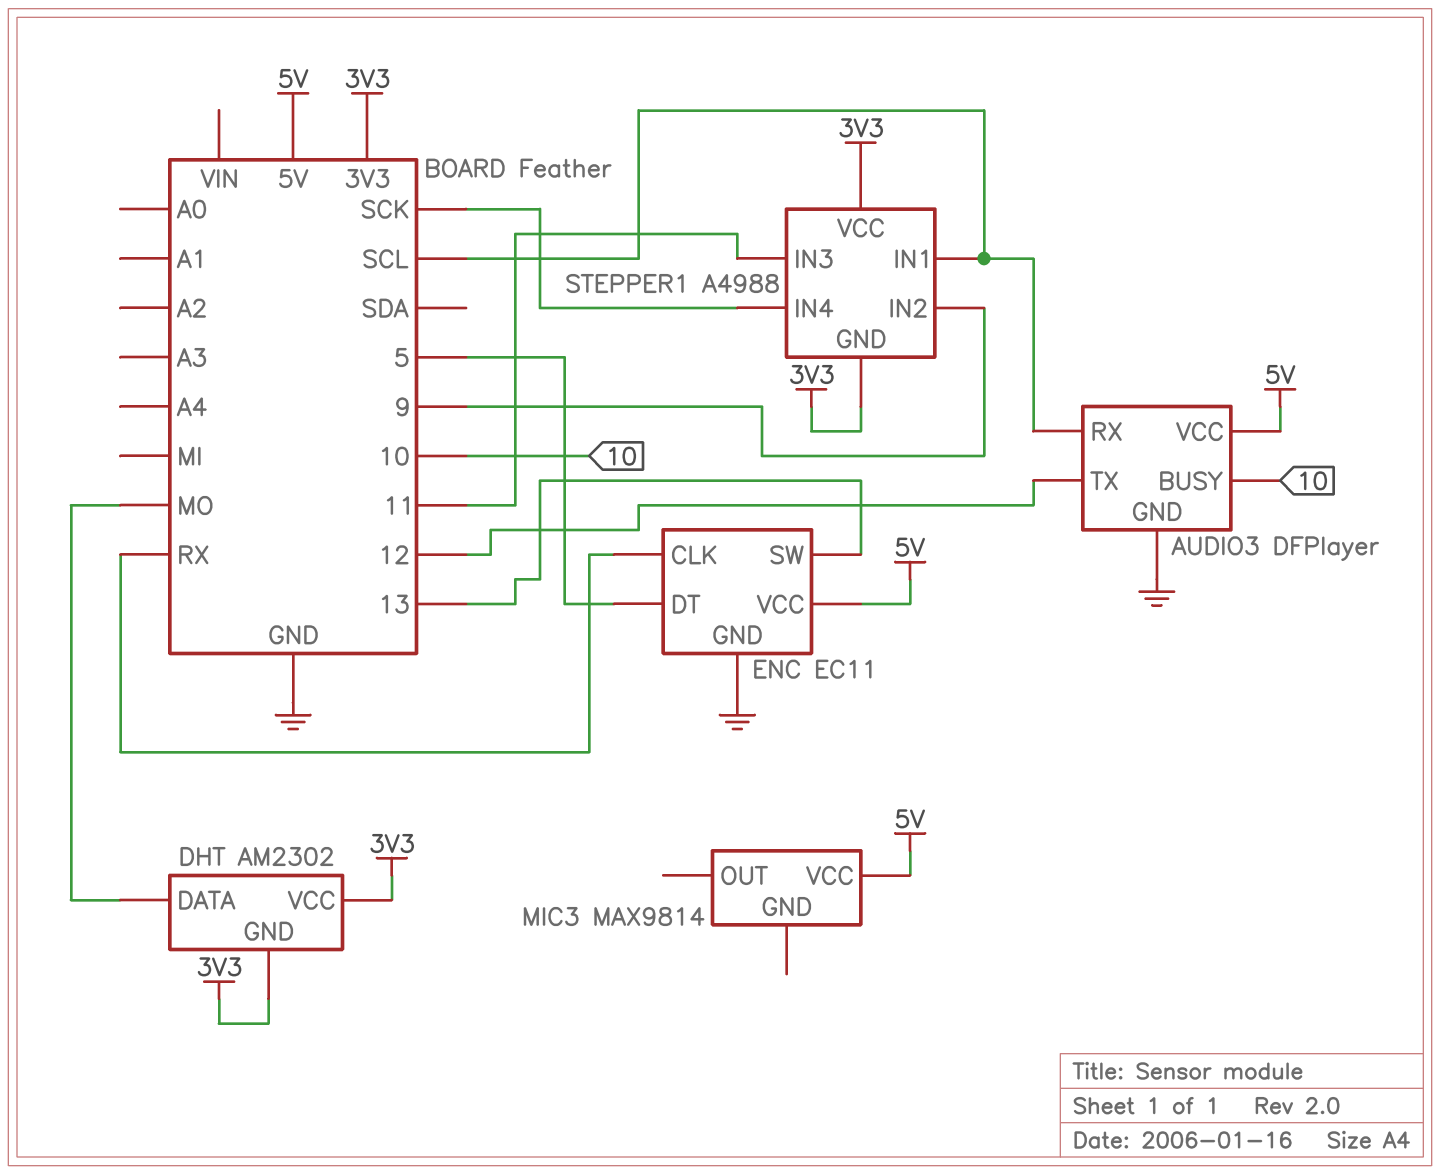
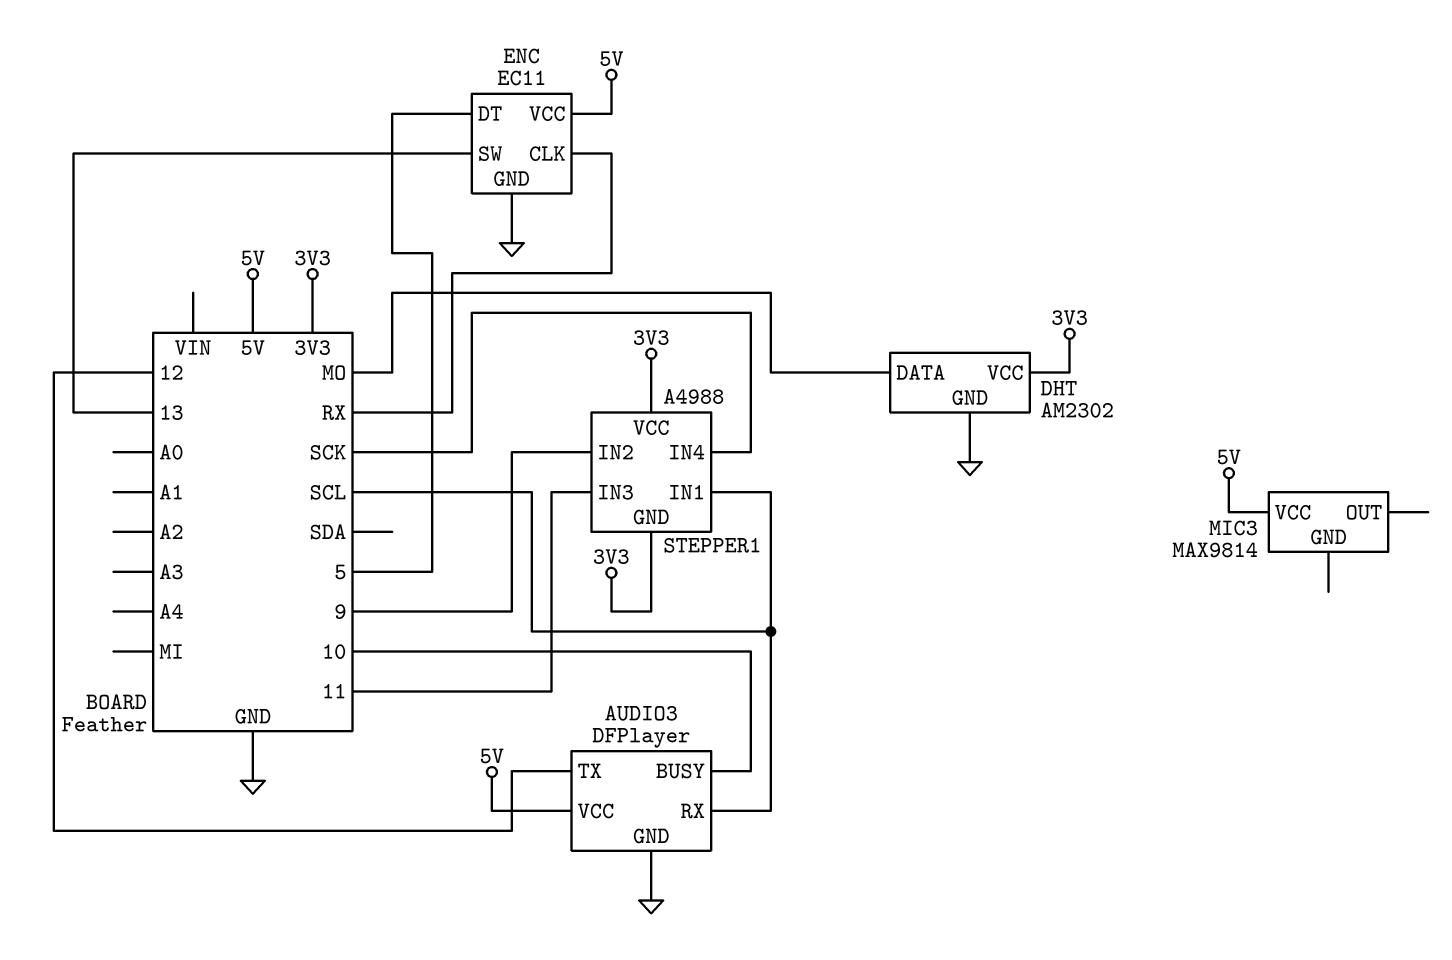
DHT pin GND: 3V3 -> GND

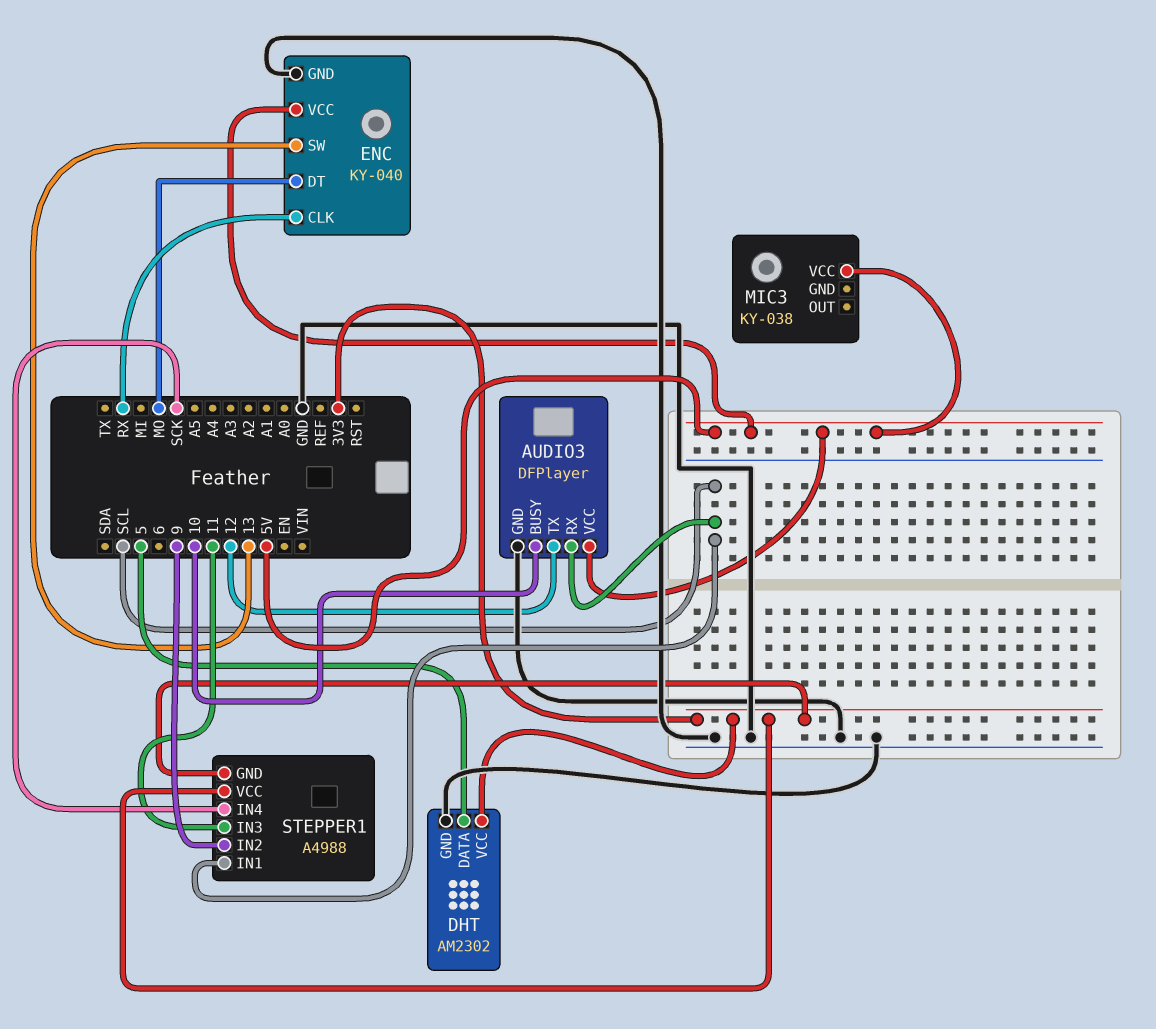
DHT pin DATA: MO -> 5
ENC: EC11 -> KY-040
ENC pin DT: 5 -> MO
MIC3: MAX9814 -> KY-038

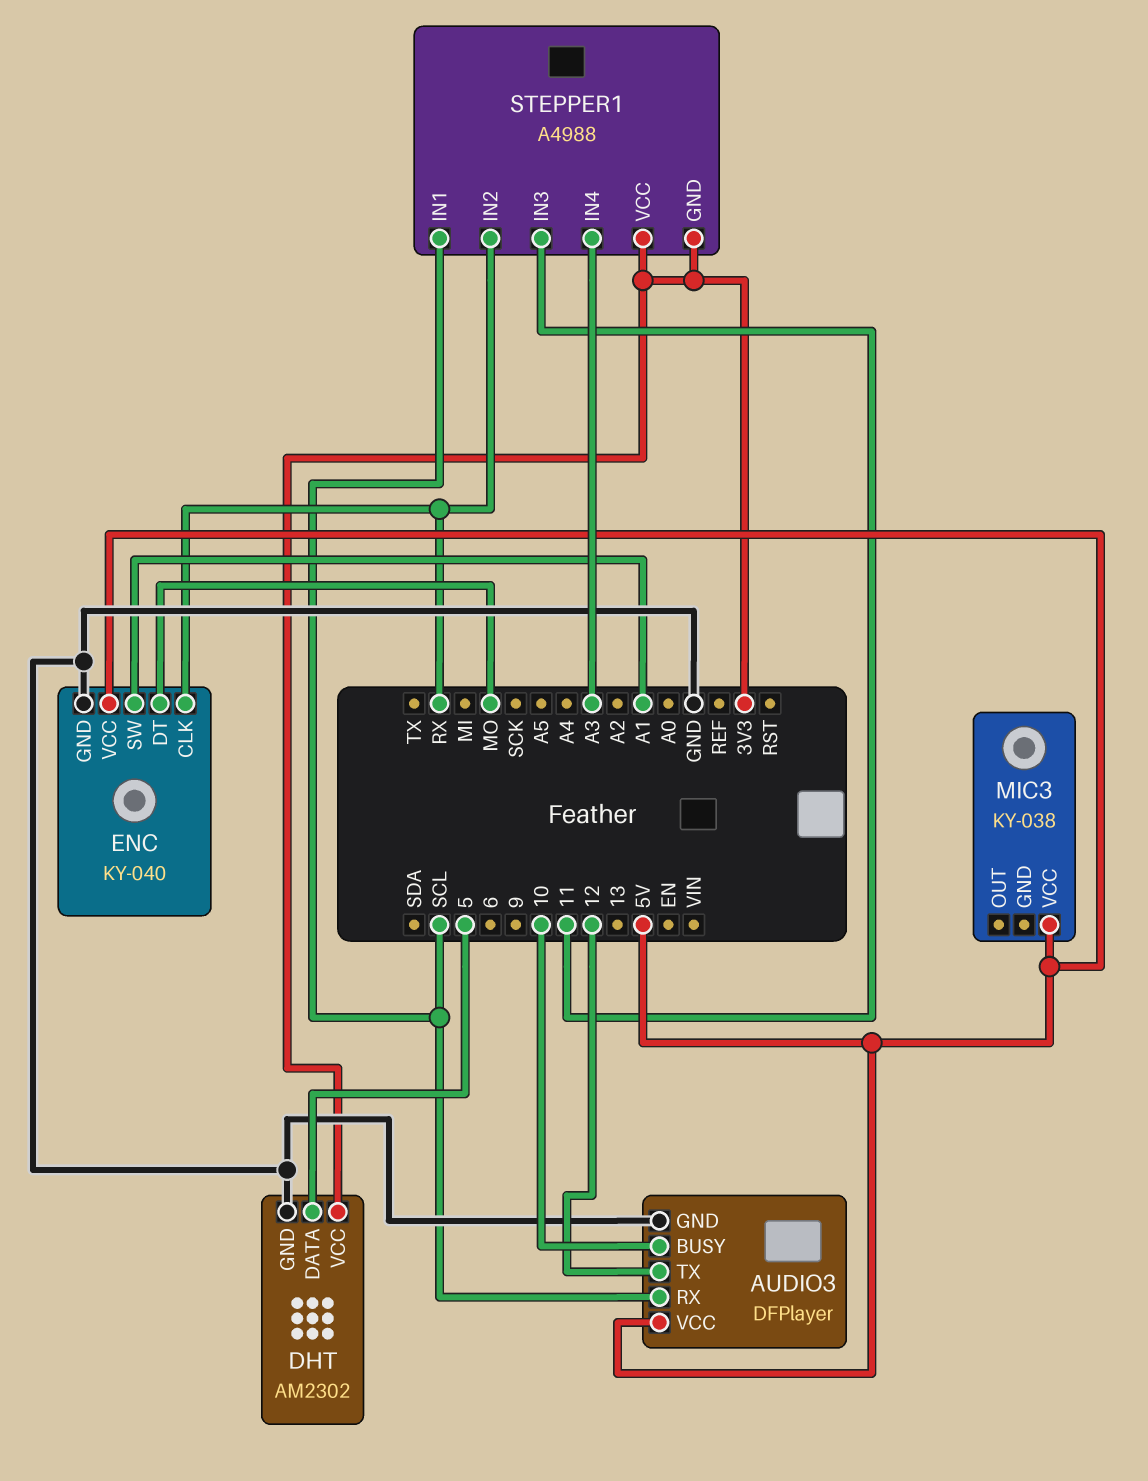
ENC pin SW: 13 -> A1
STEPPER1 pin IN2: 9 -> RX
STEPPER1 pin IN4: SCK -> A3

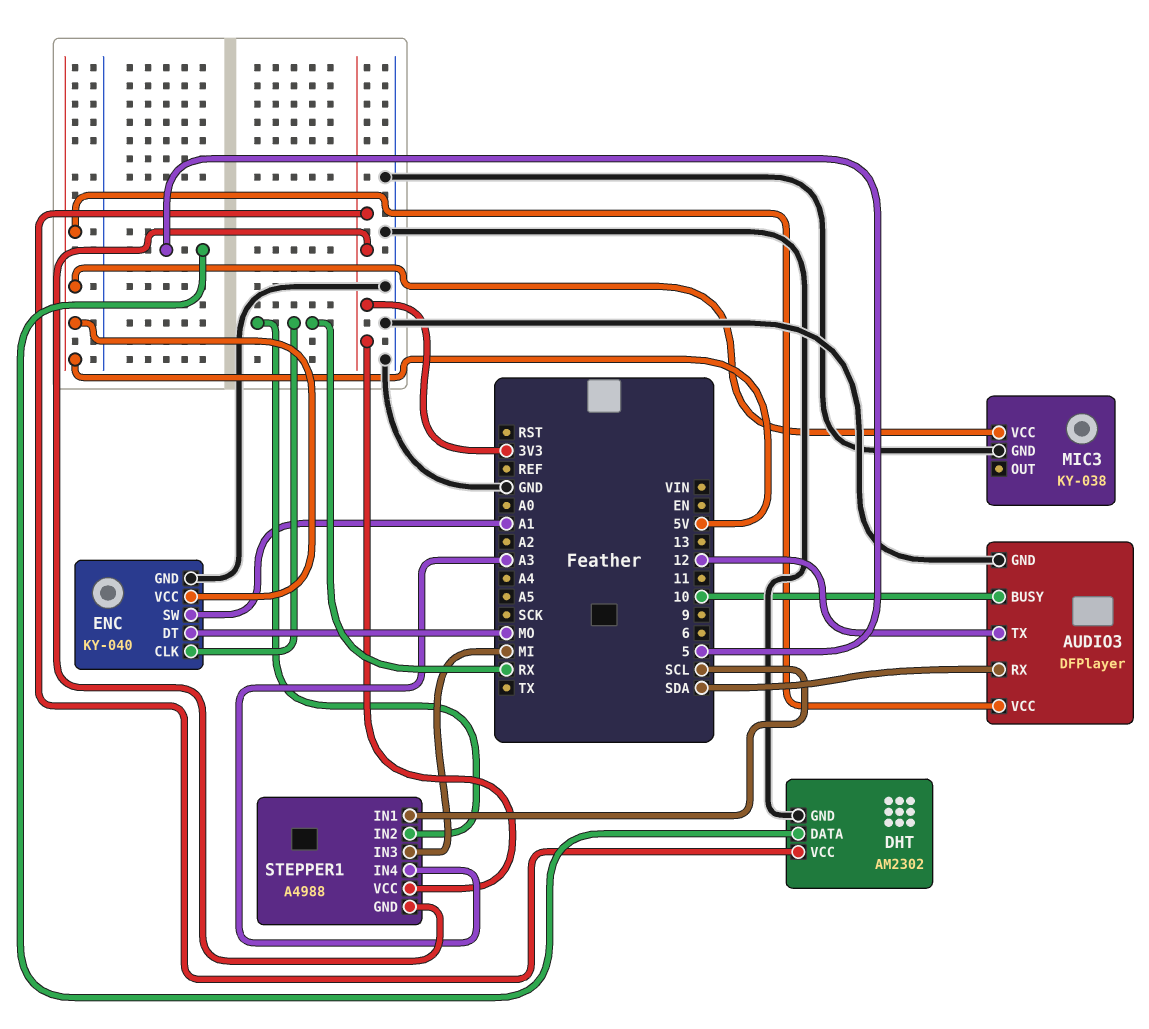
AUDIO3 pin RX: SCL -> SDA
MIC3 pin GND: none -> GND
STEPPER1 pin IN3: 11 -> MI

